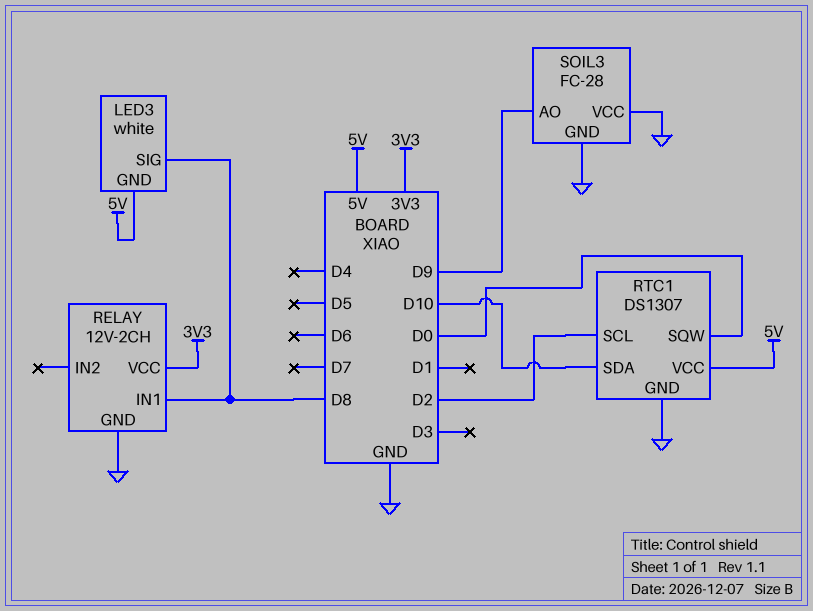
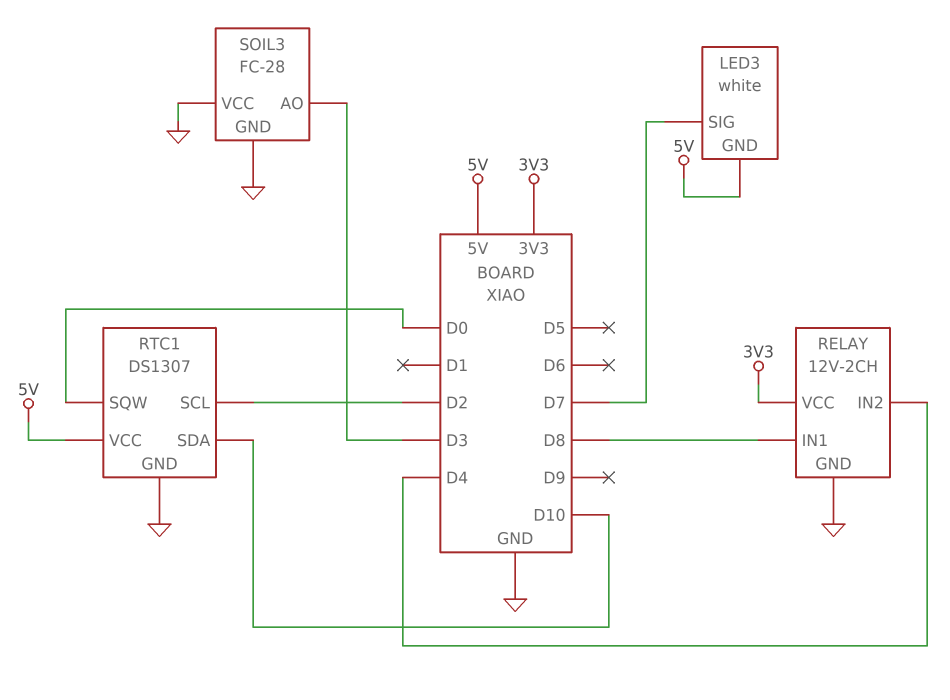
LED3 pin SIG: D8 -> D7
RELAY pin IN2: none -> D4
SOIL3 pin AO: D9 -> D3

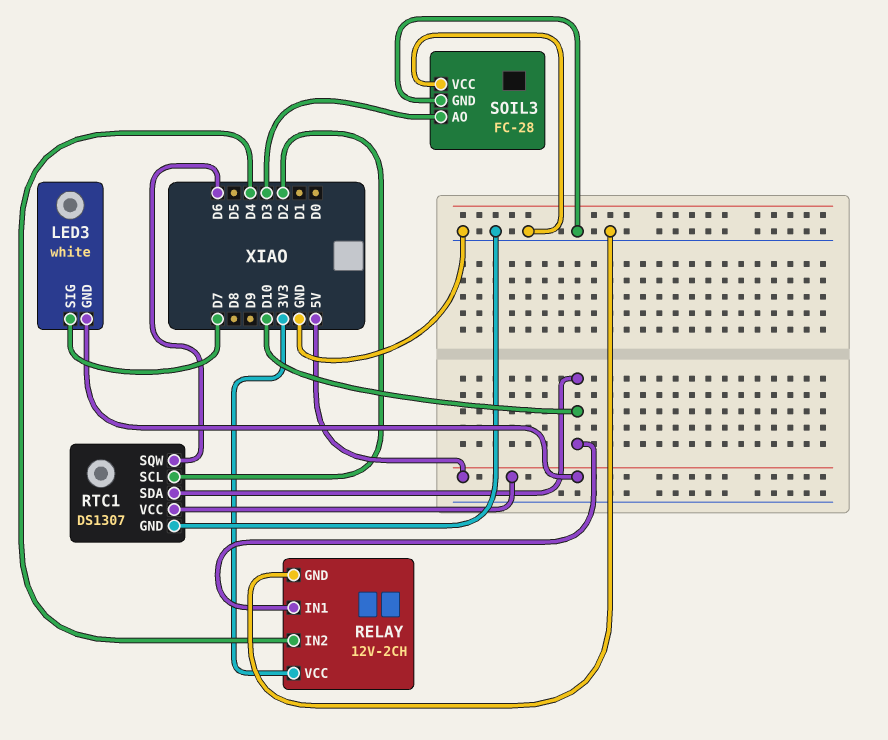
RELAY pin IN1: D8 -> D10
RTC1 pin SQW: D0 -> D6

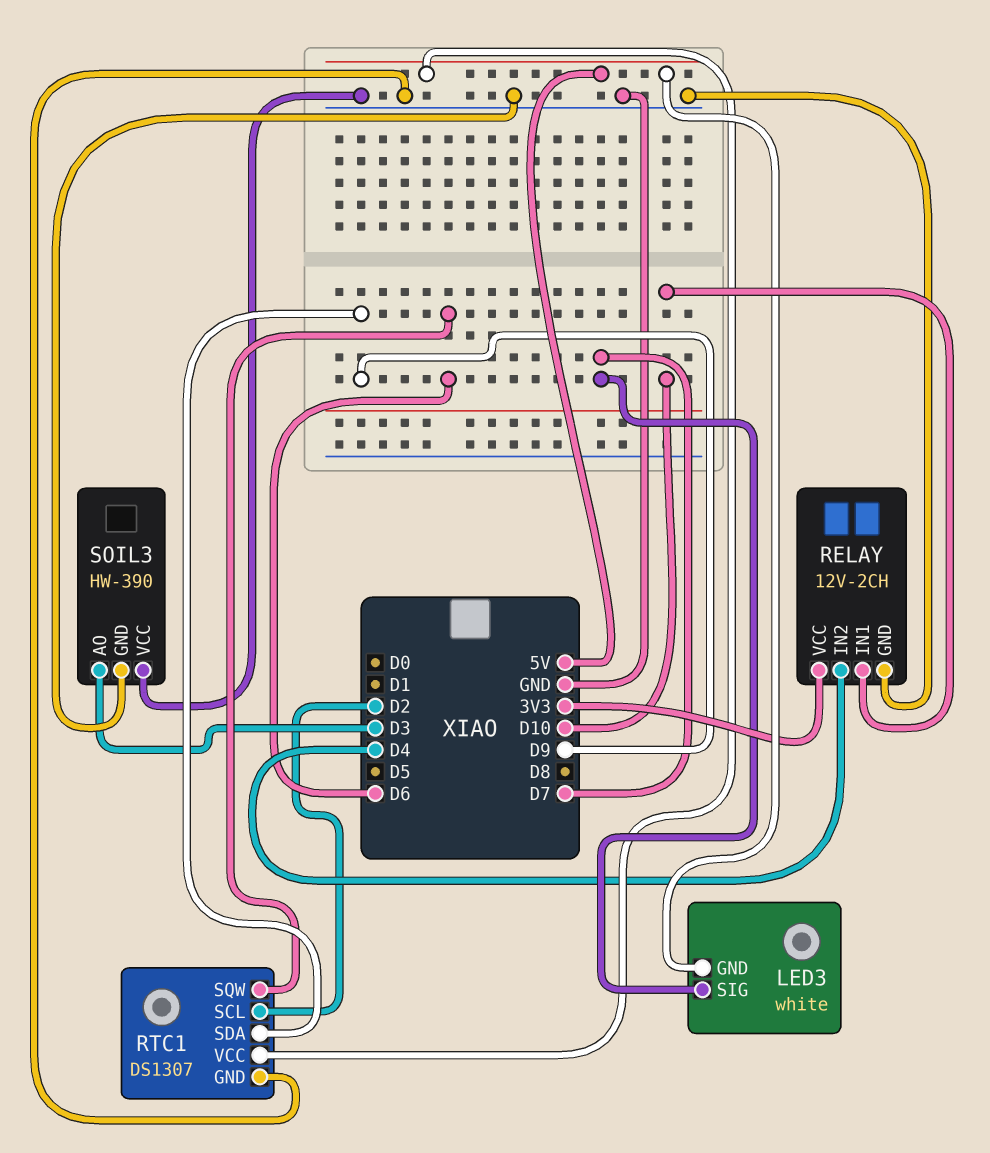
RTC1 pin SDA: D10 -> D9
SOIL3: FC-28 -> HW-390

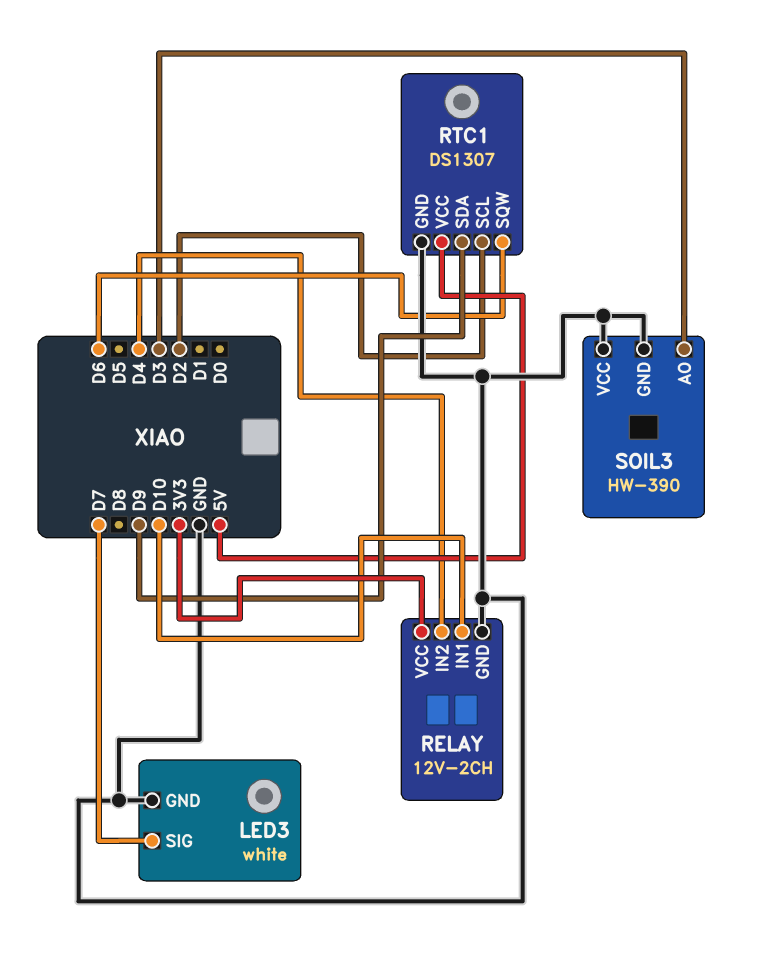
LED3 pin GND: 5V -> GND

